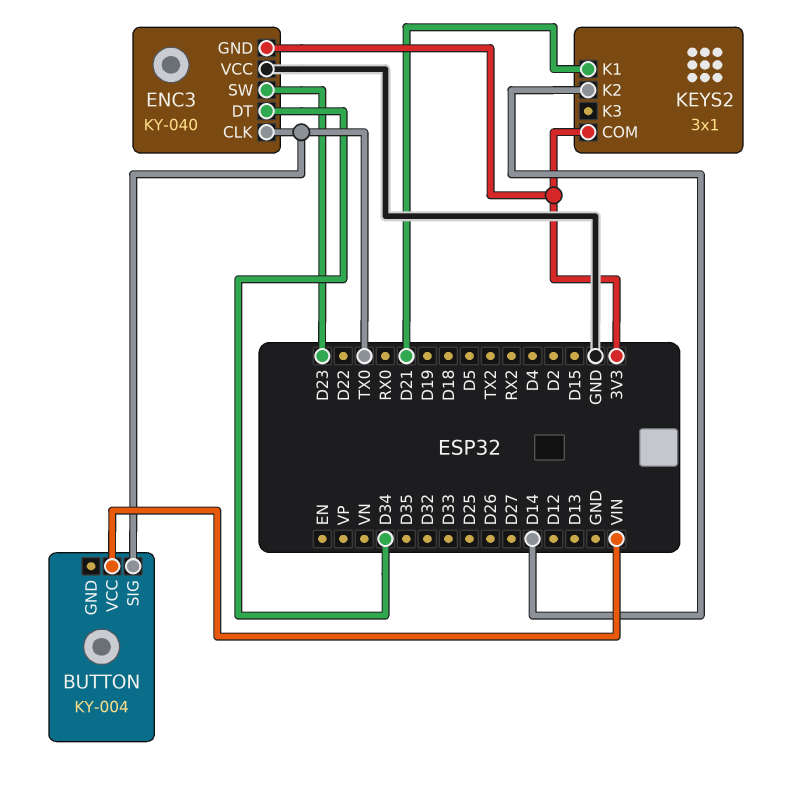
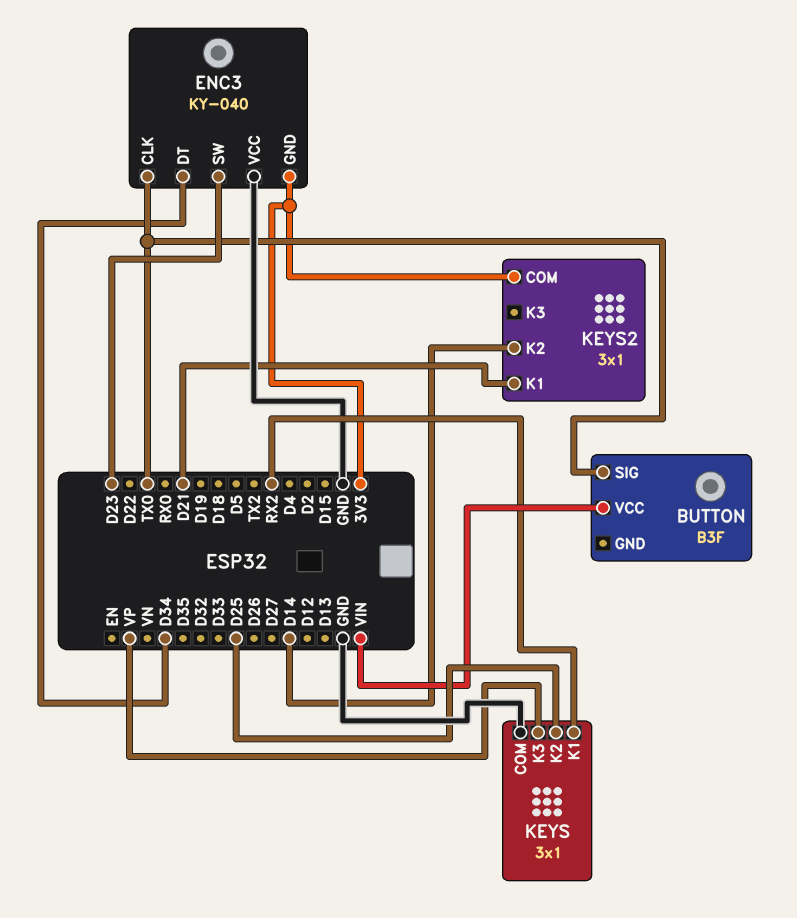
BUTTON: KY-004 -> B3F
KEYS: none -> 3x1
KEYS pin COM: none -> GND
KEYS pin K1: none -> RX2
KEYS pin K2: none -> D25
KEYS pin K3: none -> VP

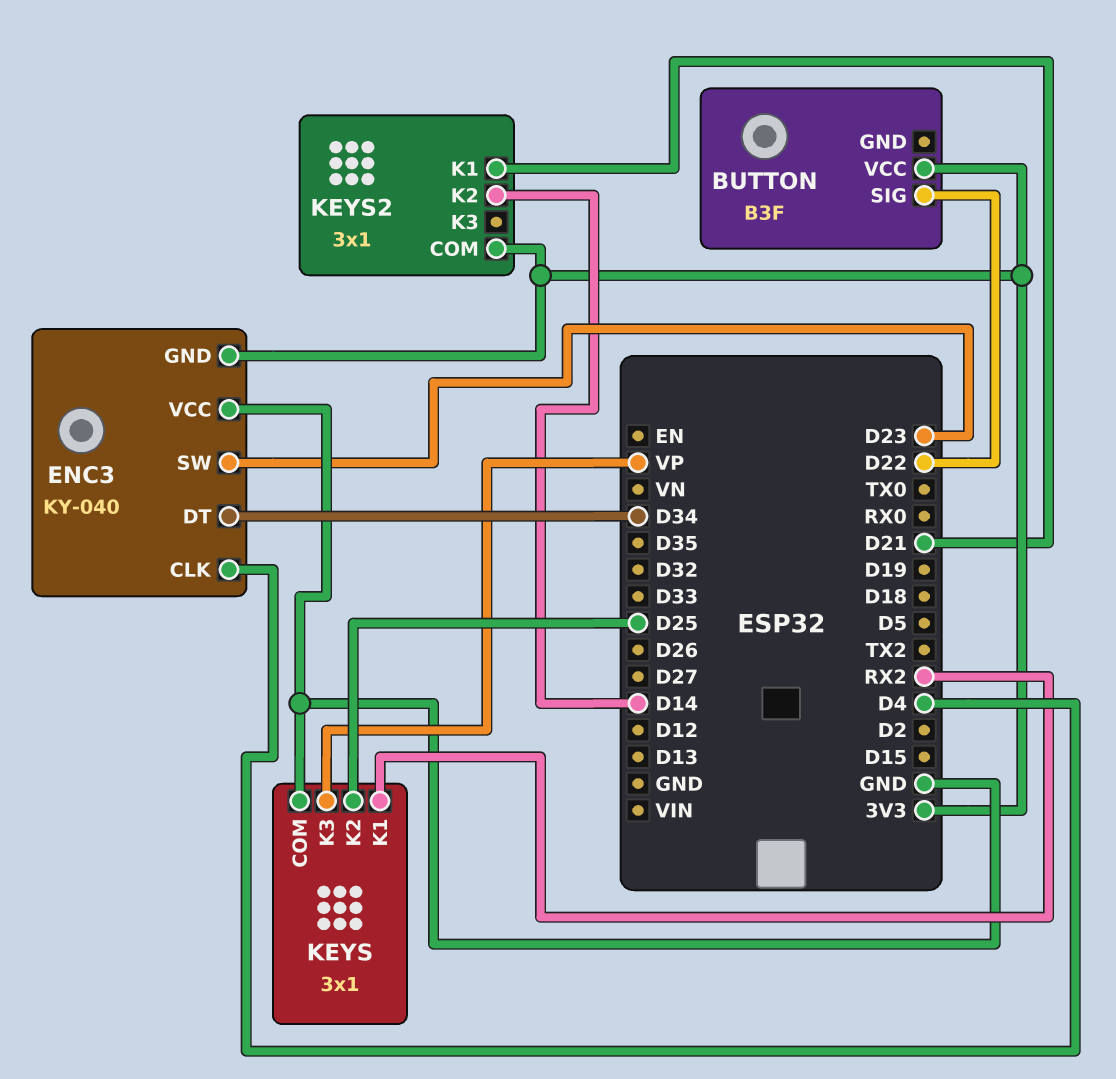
BUTTON pin SIG: TX0 -> D22
BUTTON pin VCC: VIN -> 3V3
ENC3 pin CLK: TX0 -> D4

